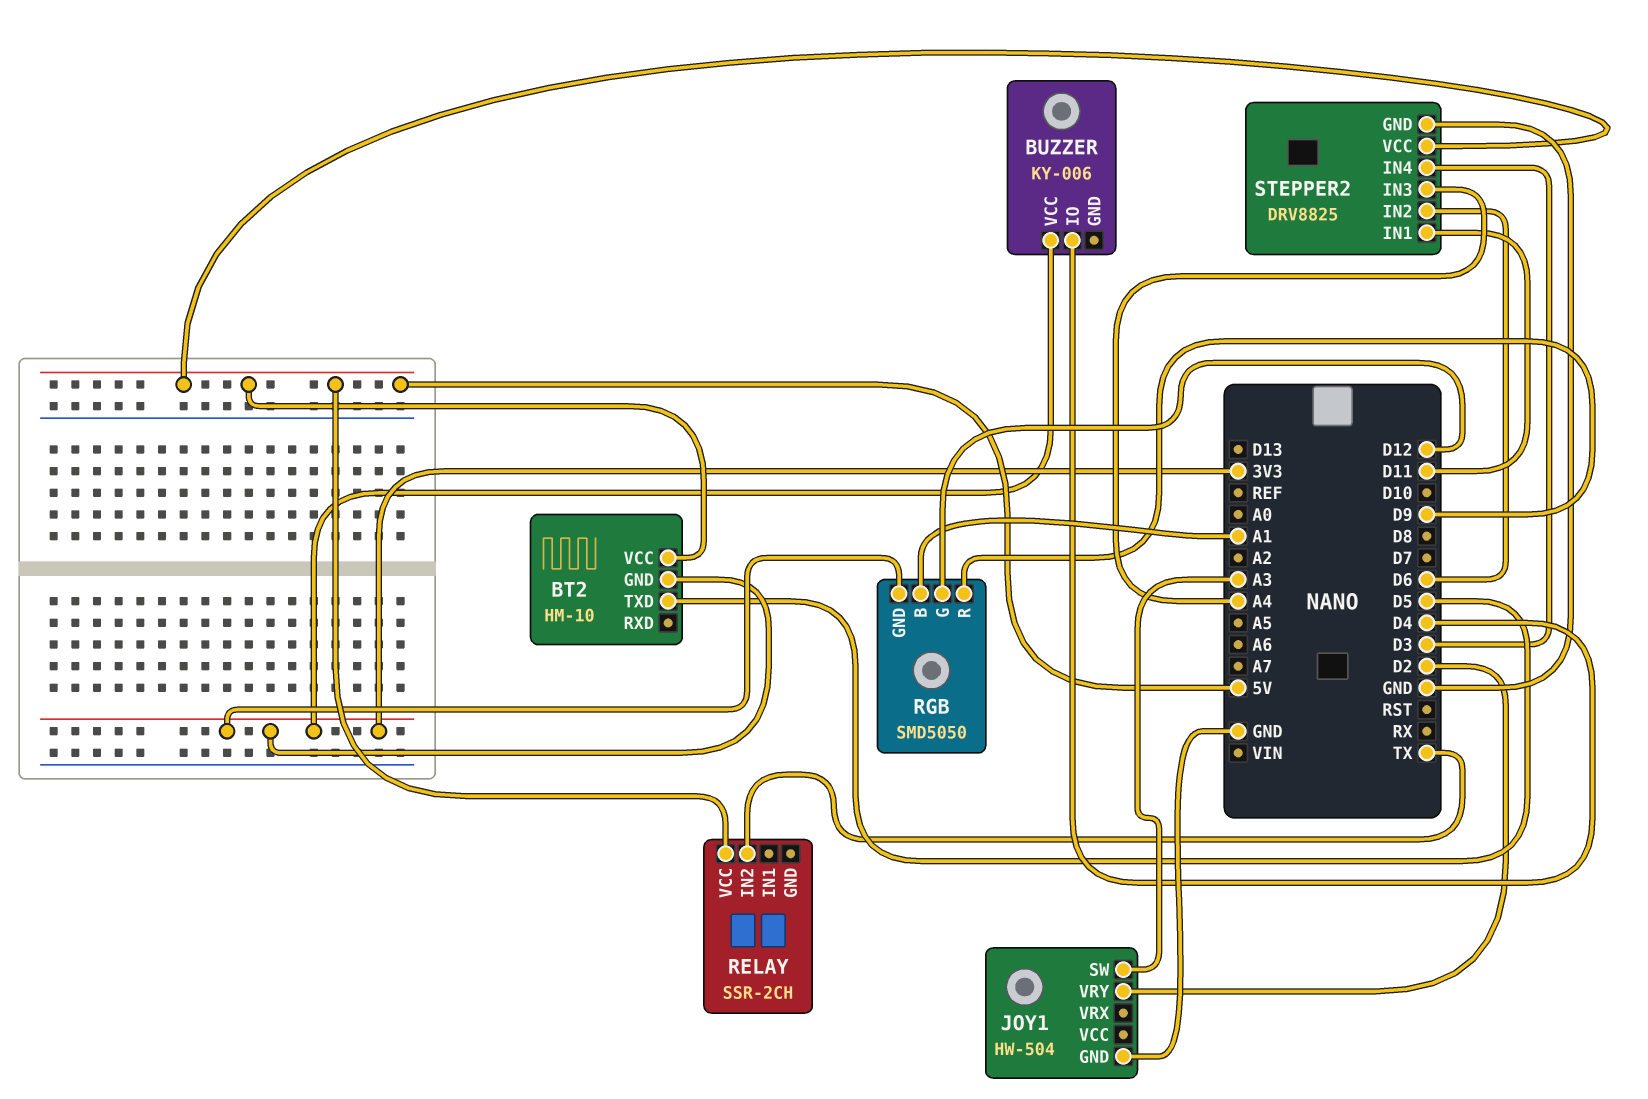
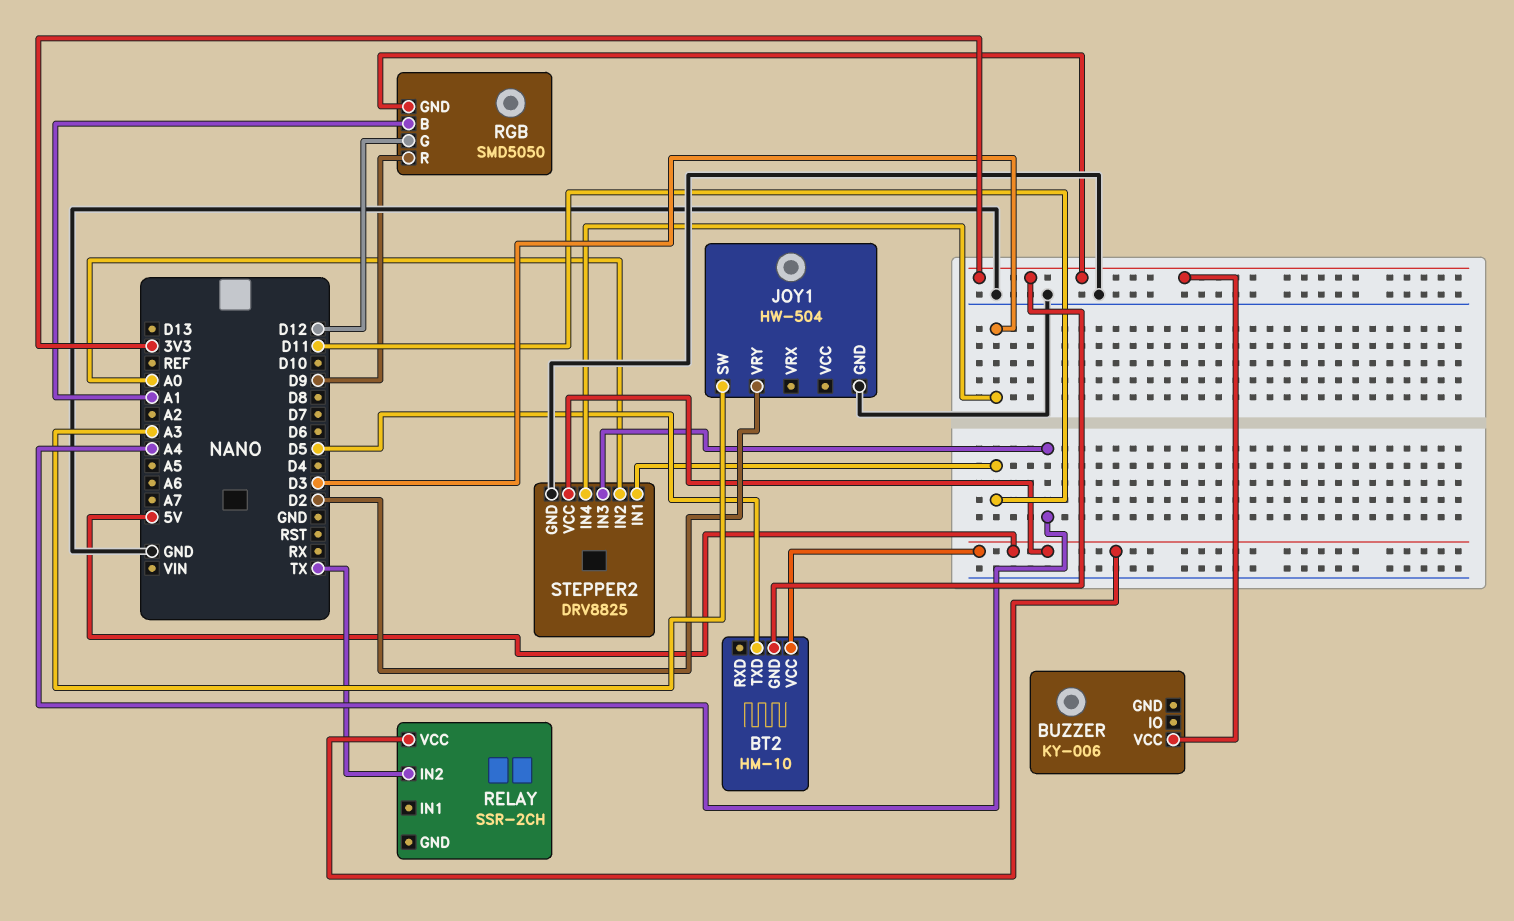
BUZZER pin IO: D4 -> none
STEPPER2 pin IN2: D6 -> A0

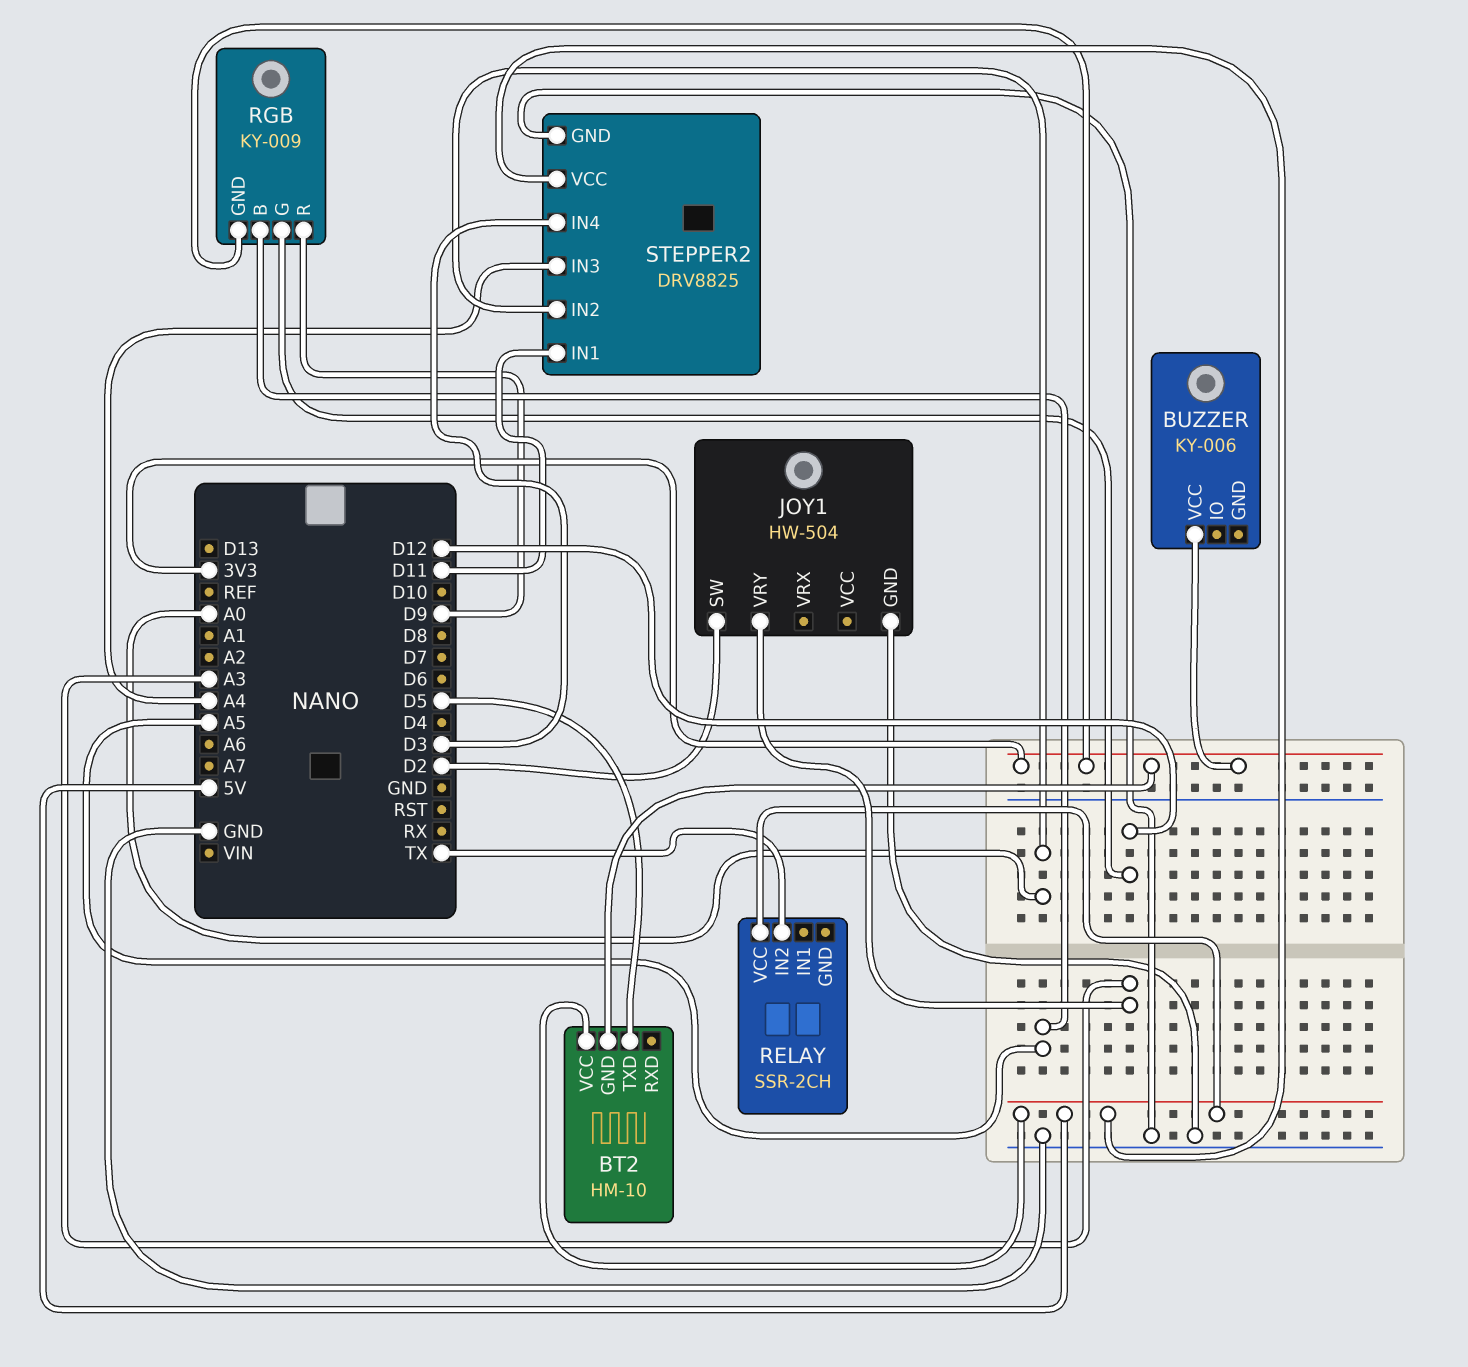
JOY1 pin SW: A3 -> D2
JOY1 pin VRY: D2 -> A3
RGB: SMD5050 -> KY-009
RGB pin B: A1 -> A5

